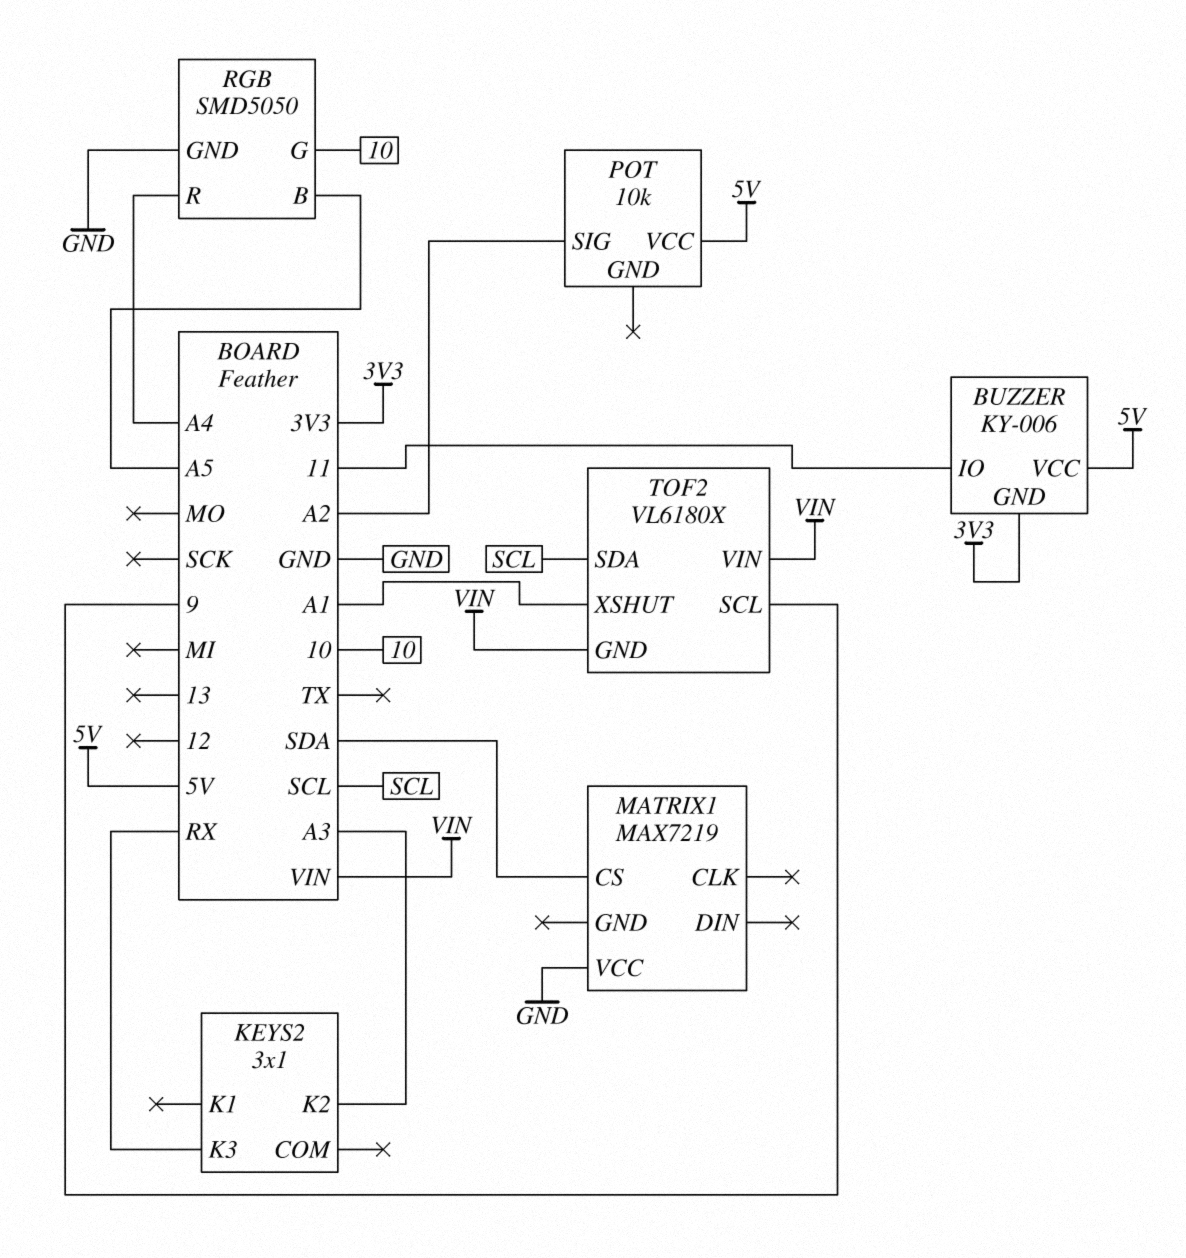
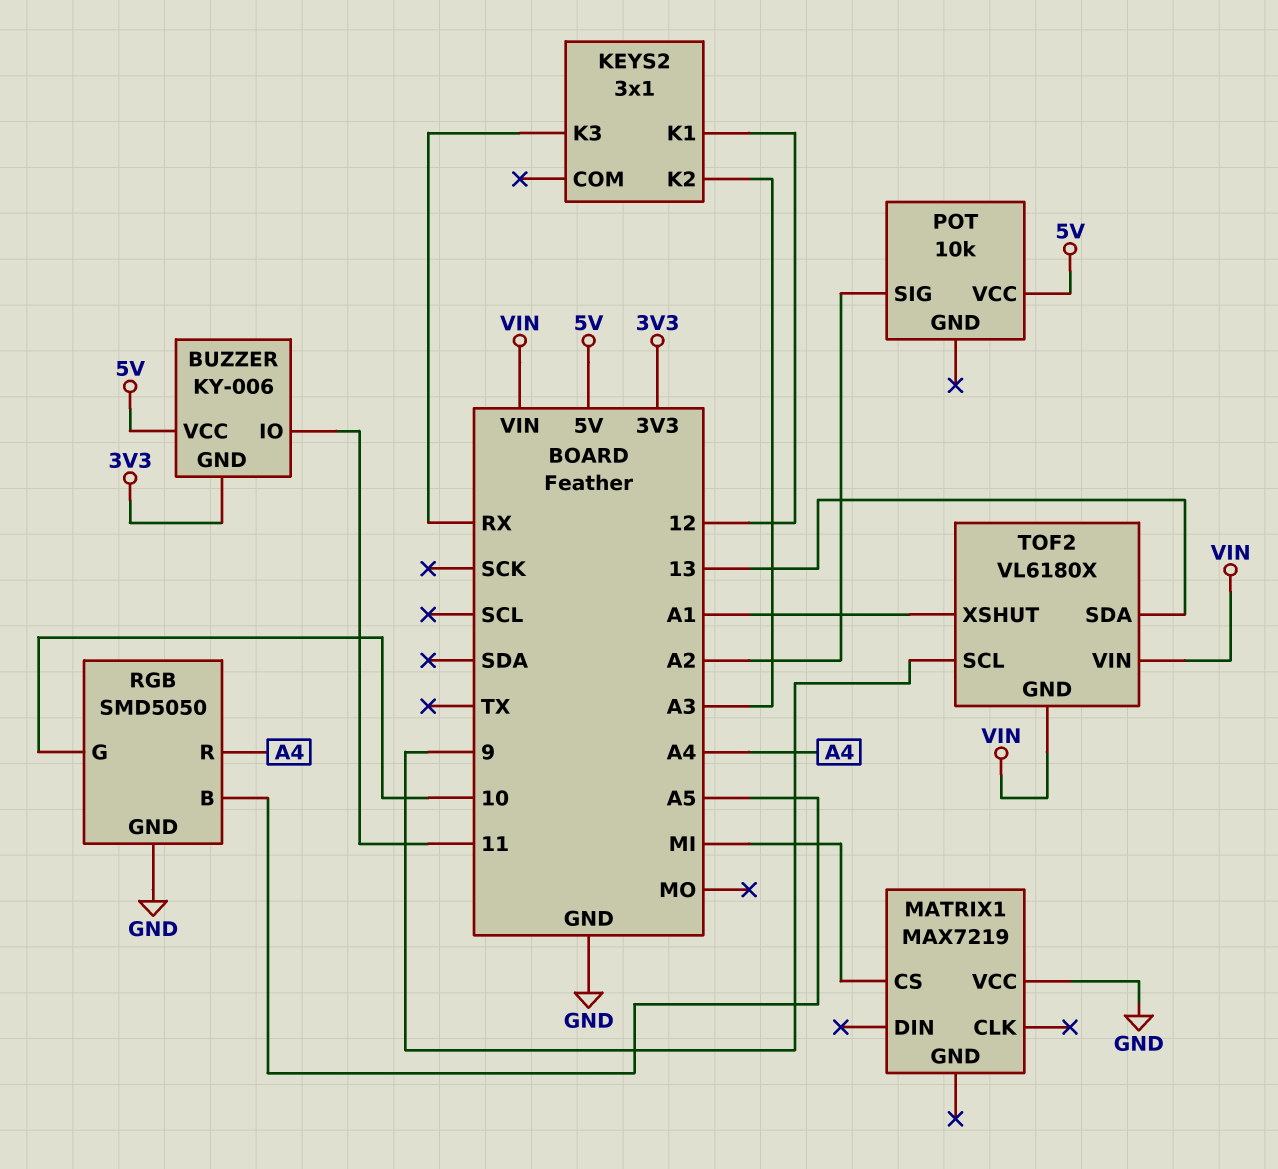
KEYS2 pin K1: none -> 12
MATRIX1 pin CS: SDA -> MI
TOF2 pin SDA: SCL -> 13

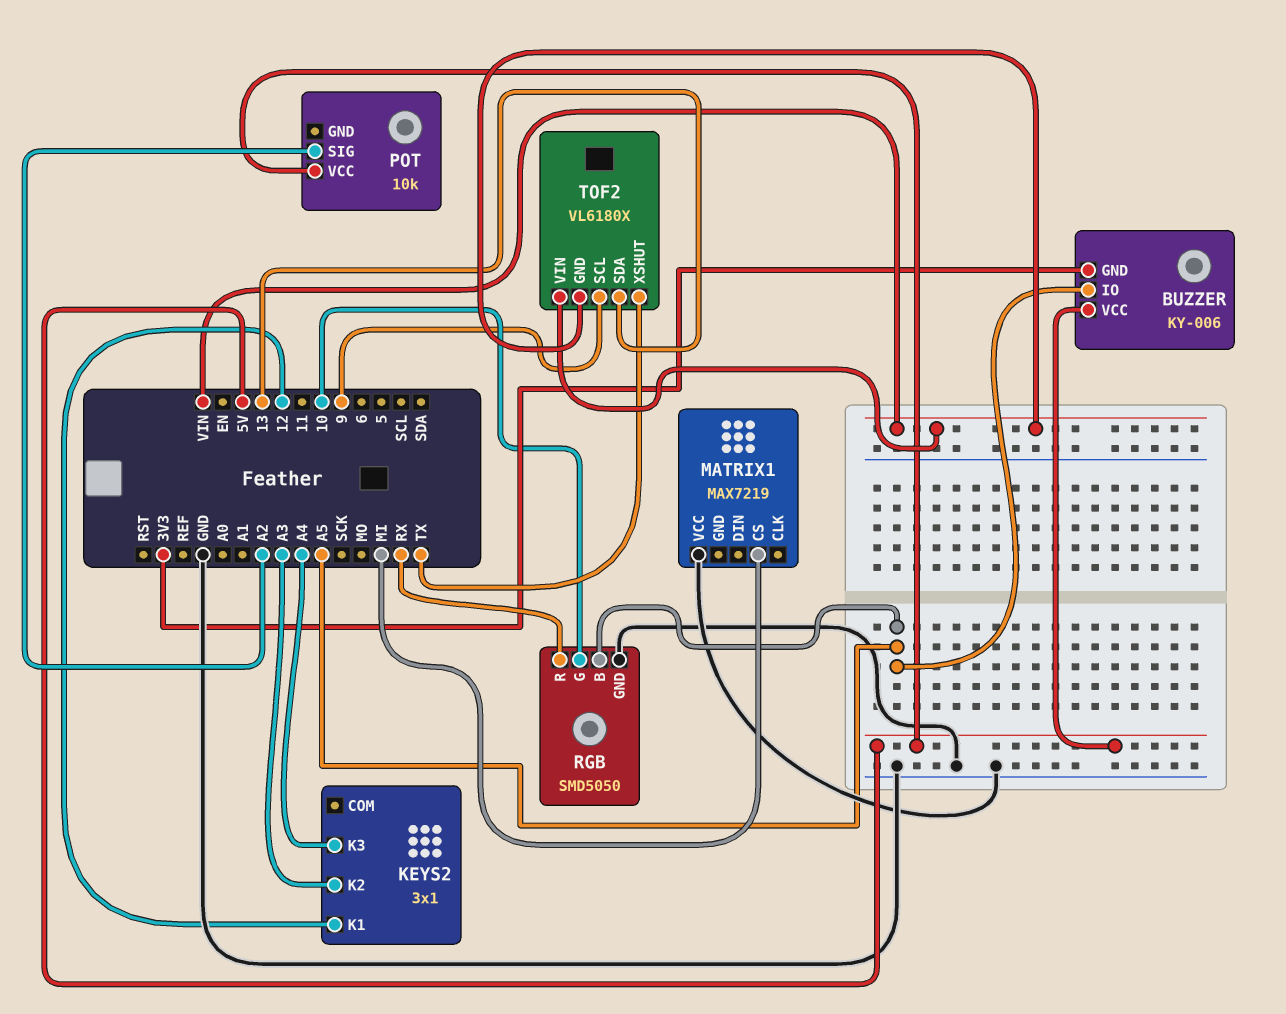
BUZZER pin IO: 11 -> A5
KEYS2 pin K3: RX -> A4
RGB pin R: A4 -> RX
TOF2 pin XSHUT: A1 -> TX

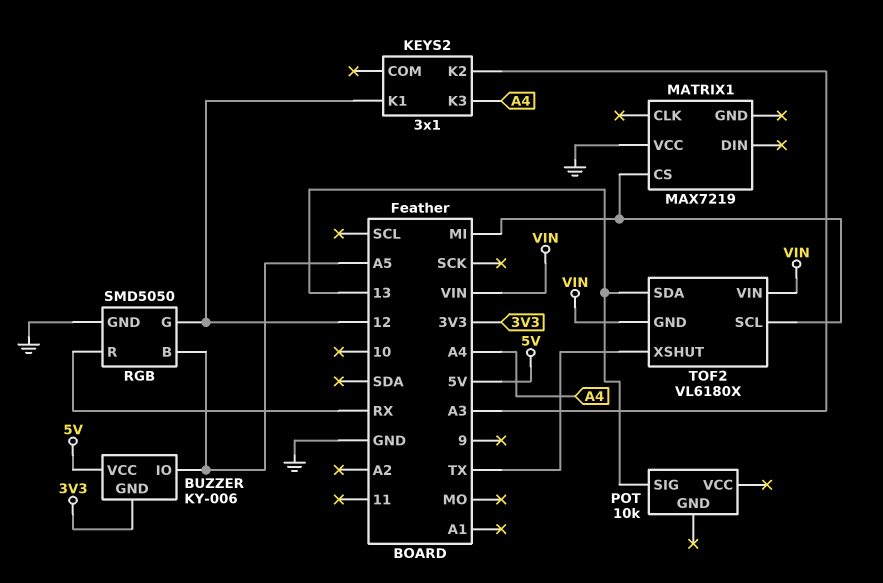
POT pin SIG: A2 -> 13
POT pin VCC: 5V -> none
RGB pin G: 10 -> 12
TOF2 pin SCL: 9 -> MI

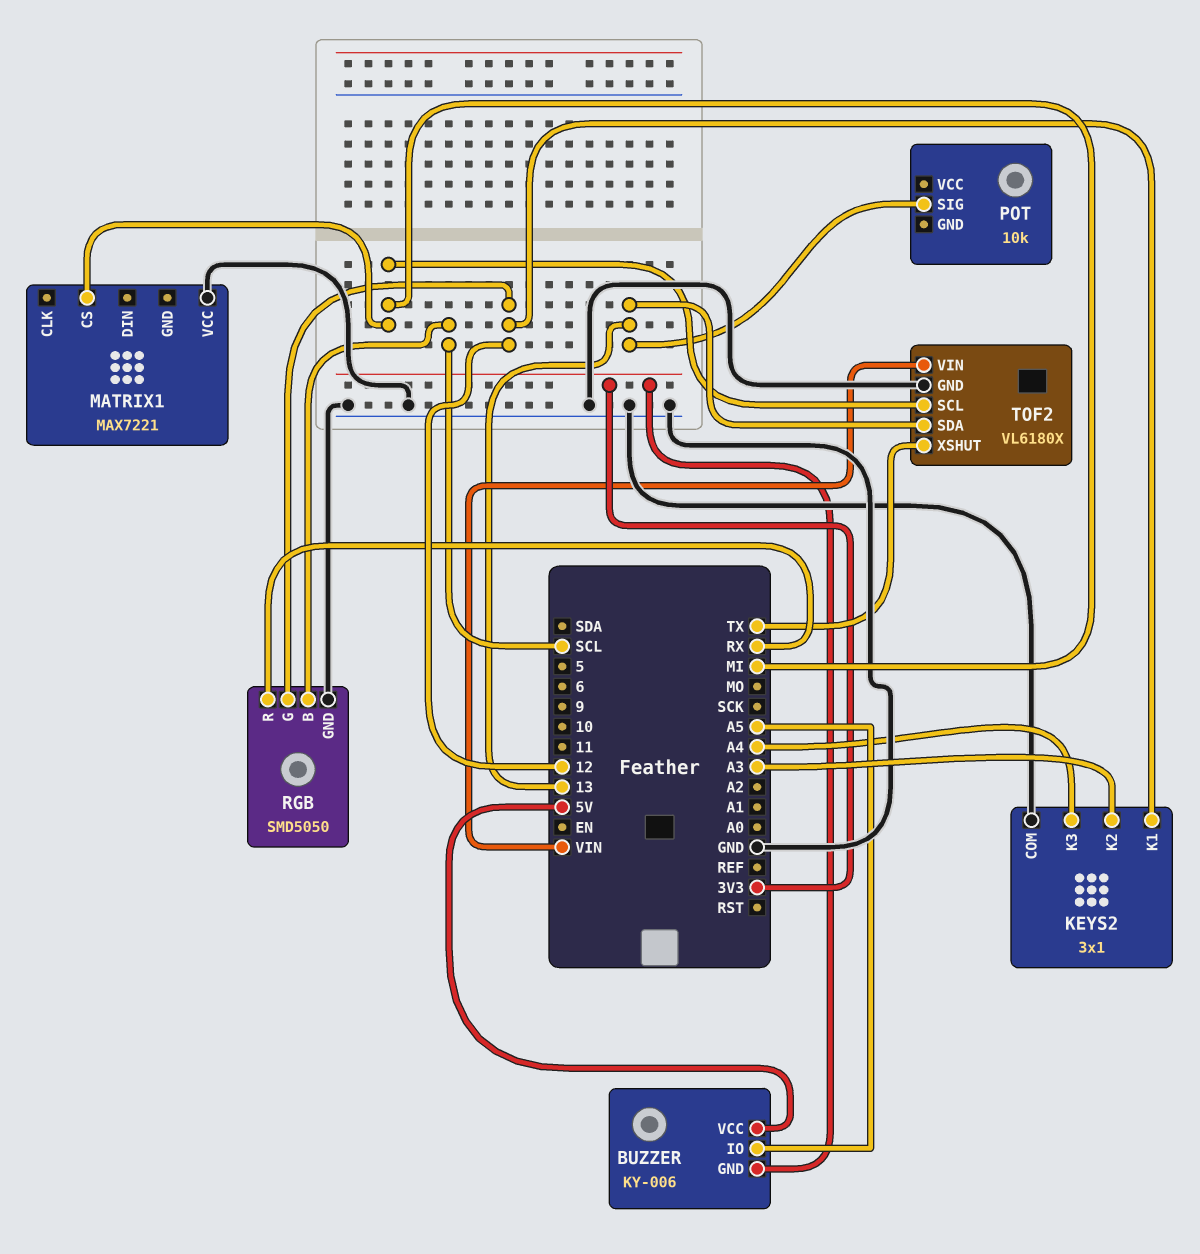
KEYS2 pin COM: none -> GND
MATRIX1: MAX7219 -> MAX7221
RGB pin B: A5 -> SCL
TOF2 pin GND: VIN -> GND

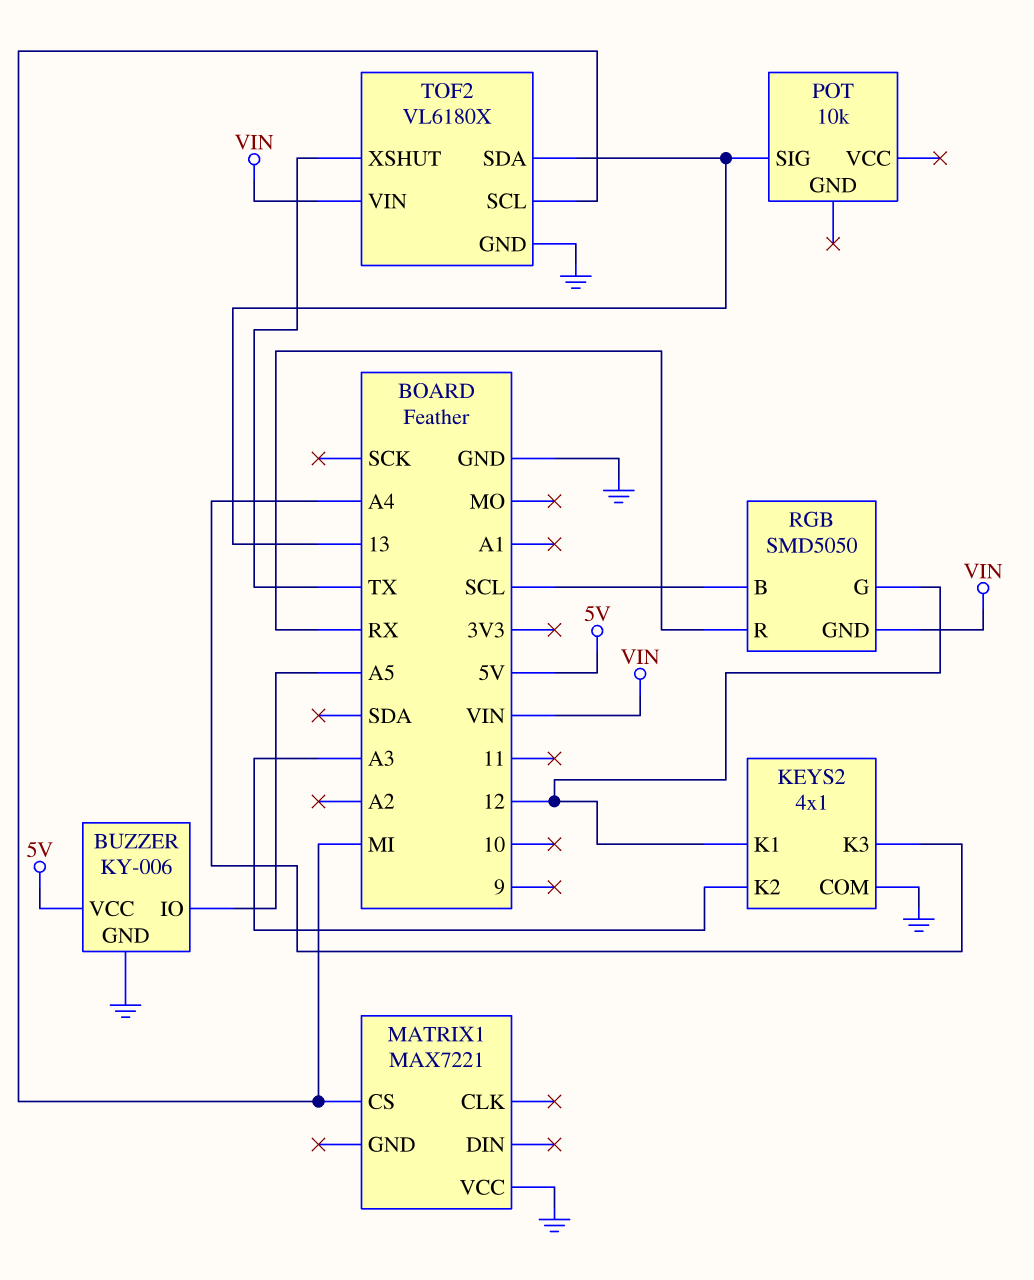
BUZZER pin GND: 3V3 -> GND
KEYS2: 3x1 -> 4x1
RGB pin GND: GND -> VIN

